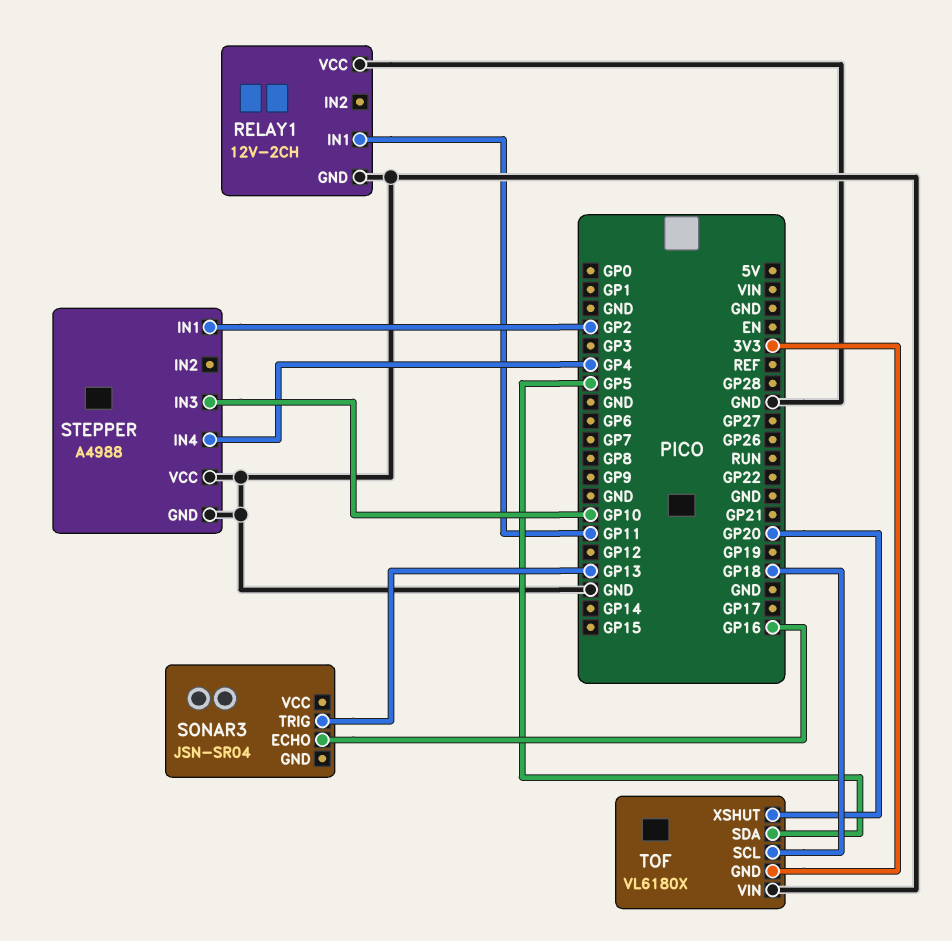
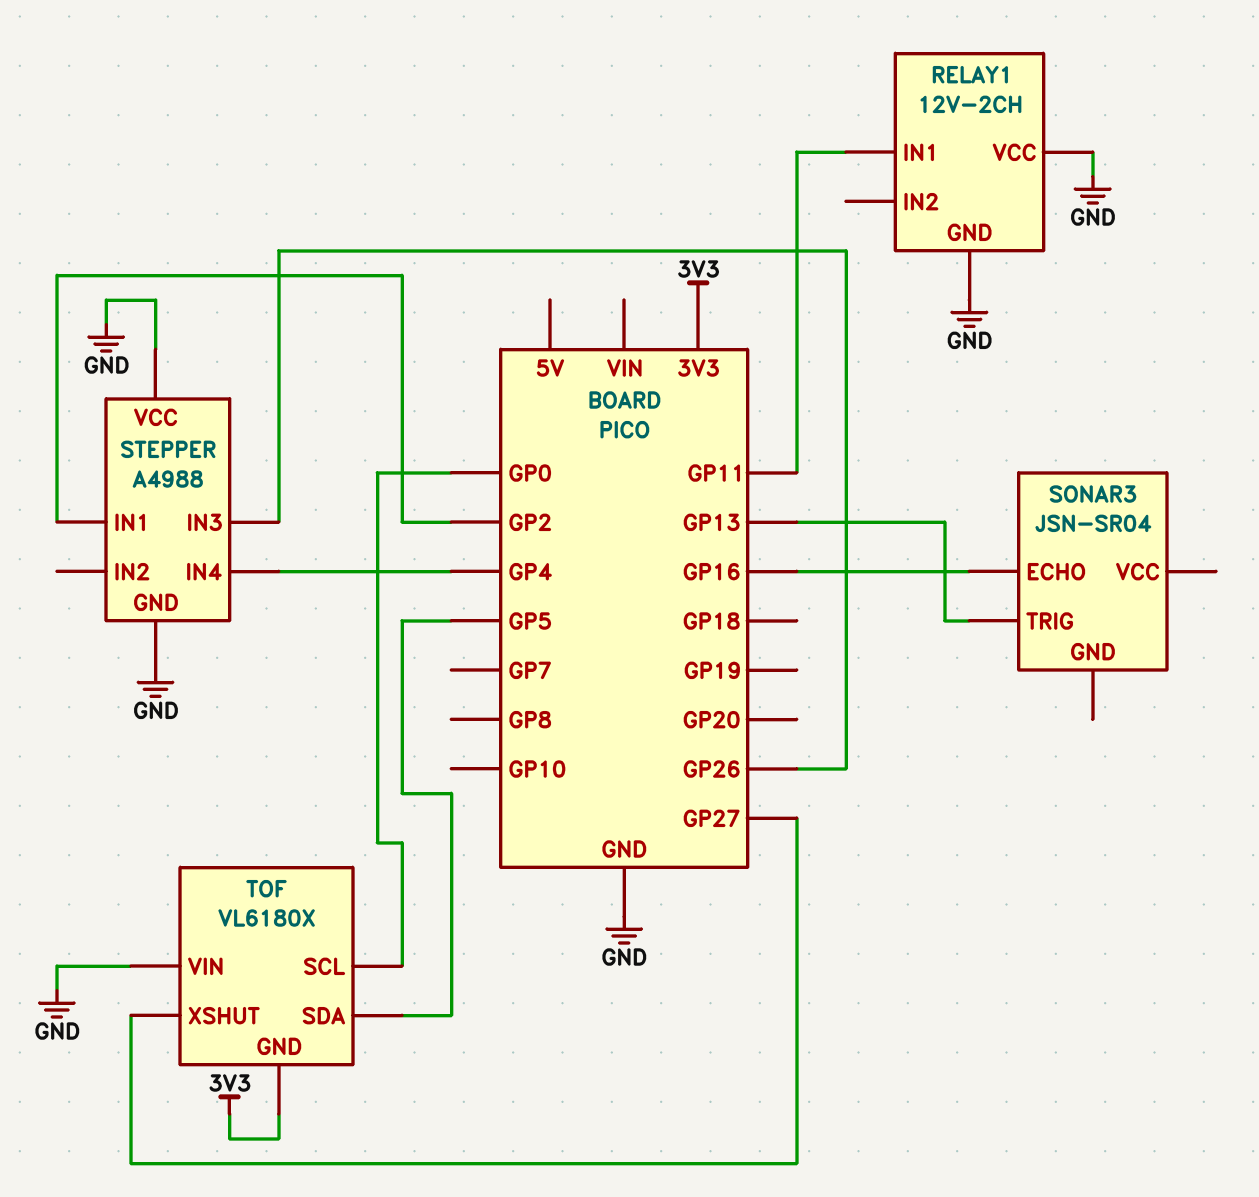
STEPPER pin IN3: GP10 -> GP26
TOF pin SCL: GP18 -> GP0
TOF pin XSHUT: GP20 -> GP27

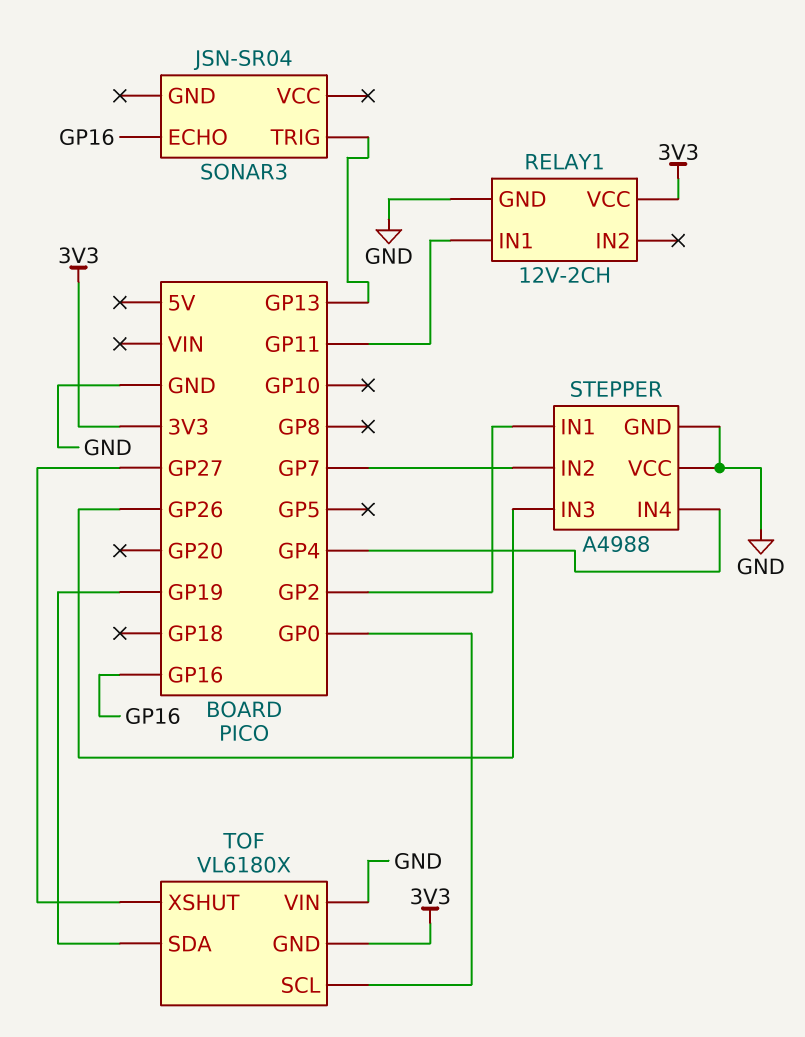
RELAY1 pin VCC: GND -> 3V3
STEPPER pin IN2: none -> GP7
TOF pin SDA: GP5 -> GP19

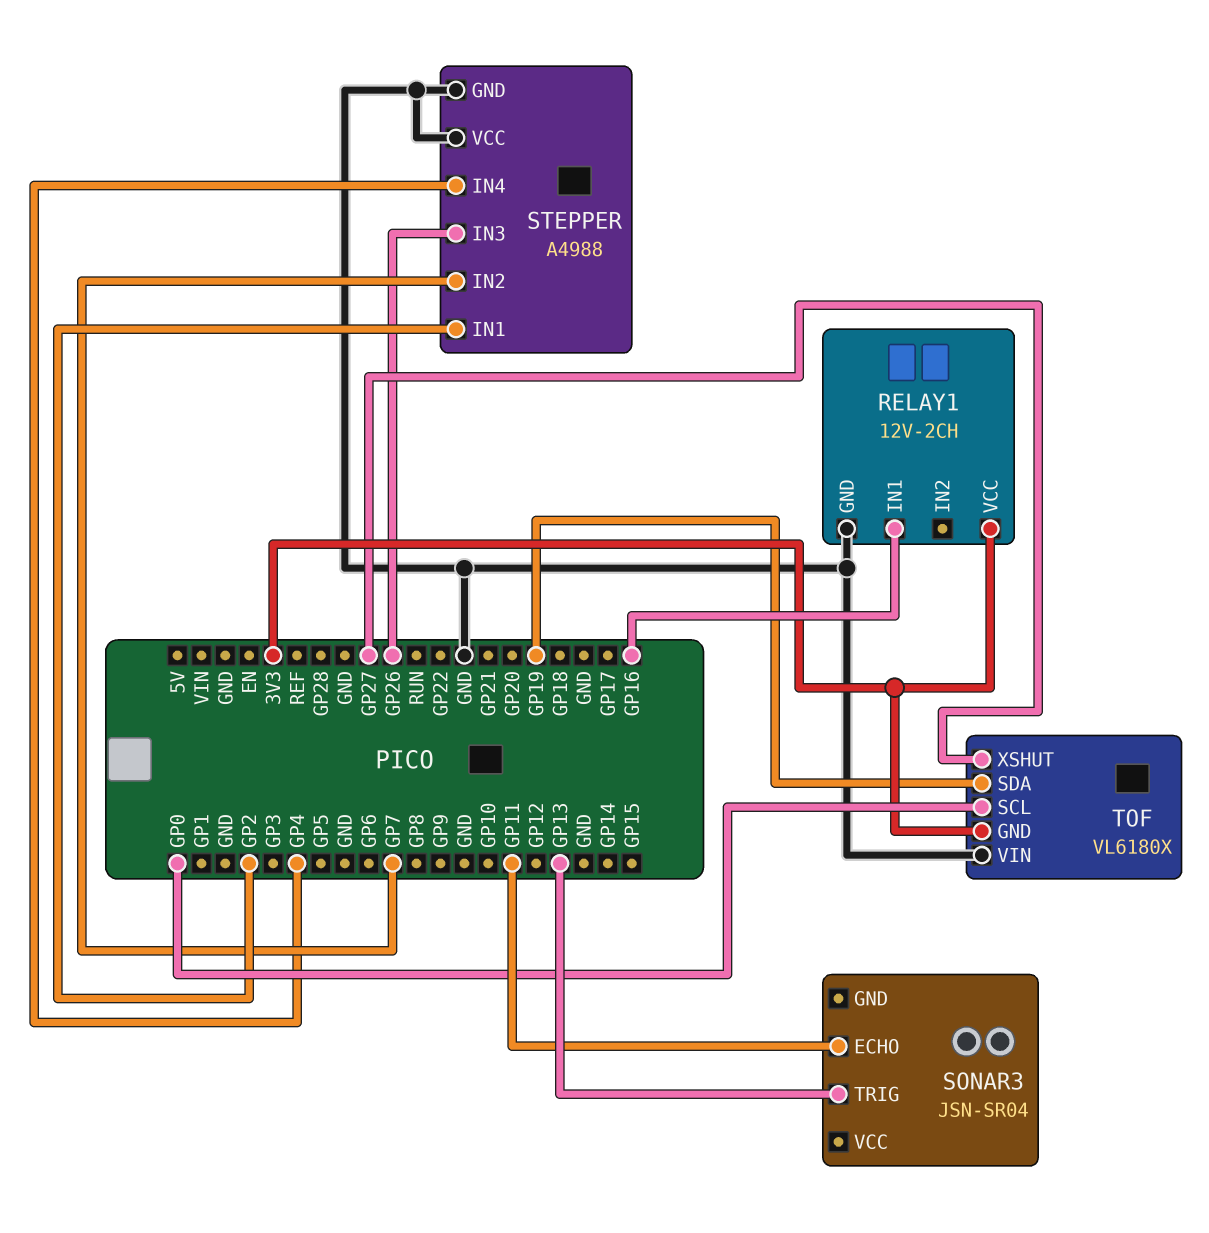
RELAY1 pin IN1: GP11 -> GP16
SONAR3 pin ECHO: GP16 -> GP11

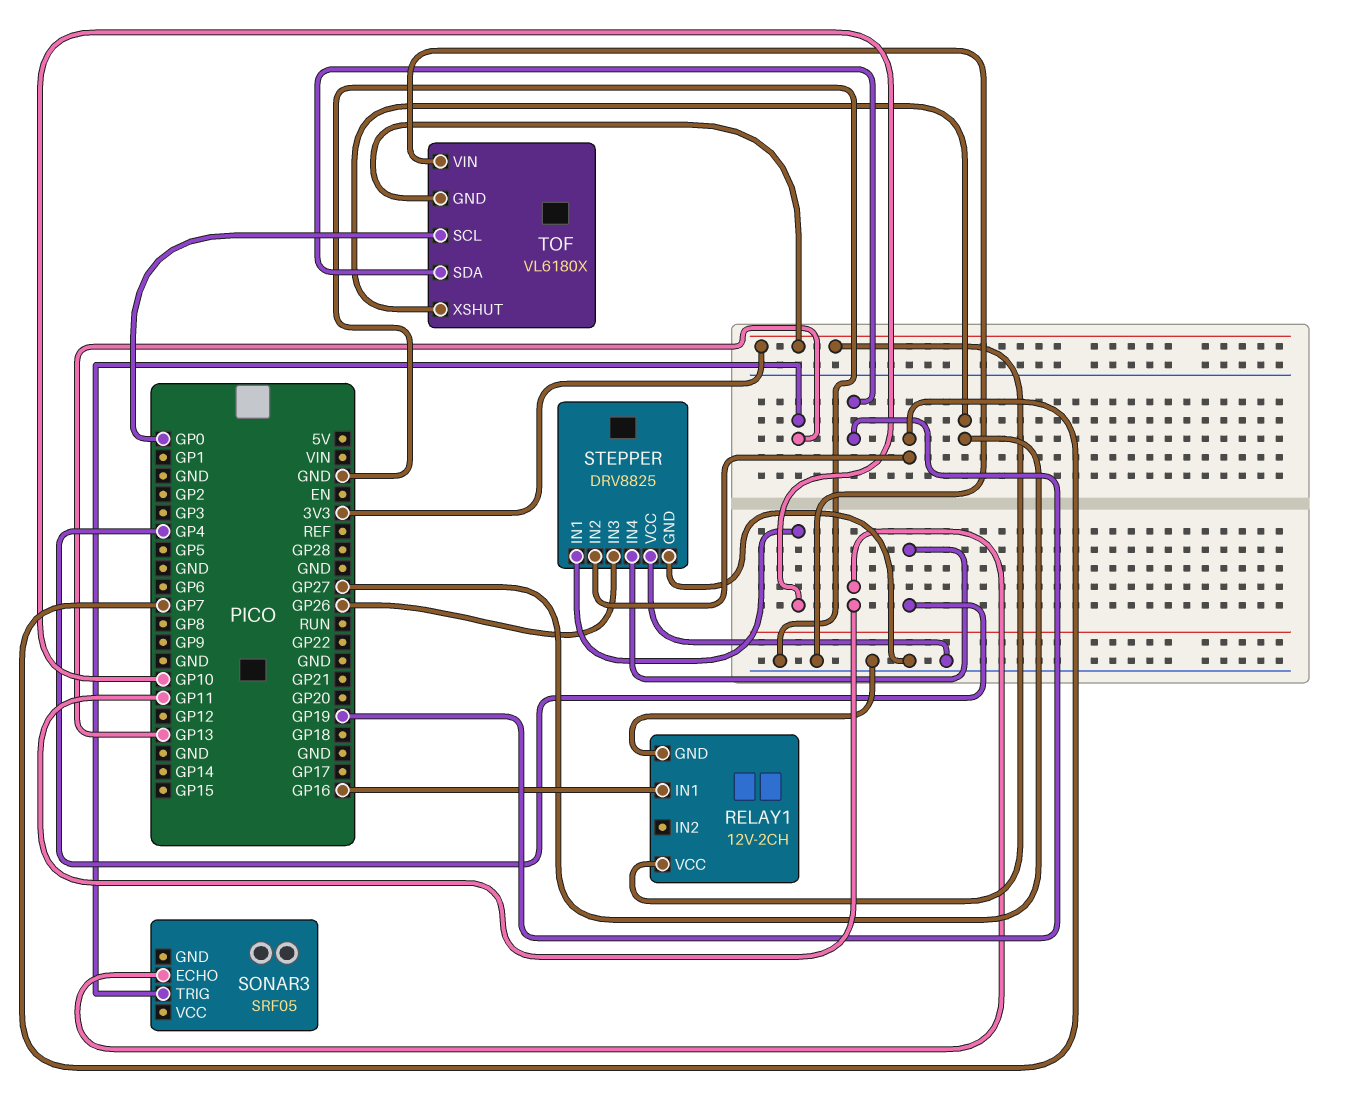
SONAR3: JSN-SR04 -> SRF05
STEPPER: A4988 -> DRV8825
STEPPER pin IN1: GP2 -> GP10

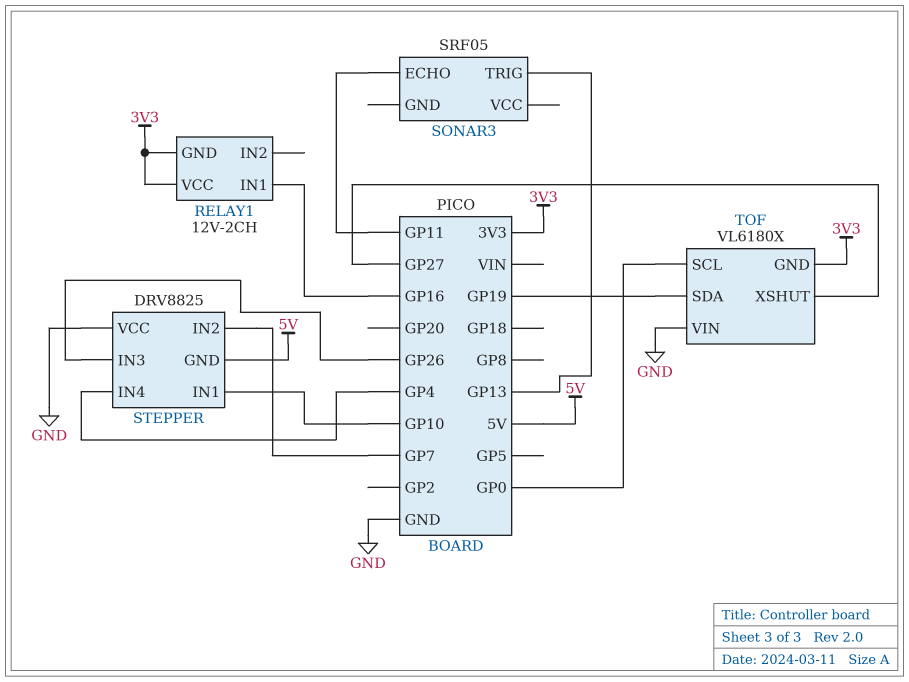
RELAY1 pin GND: GND -> 3V3
STEPPER pin GND: GND -> 5V

